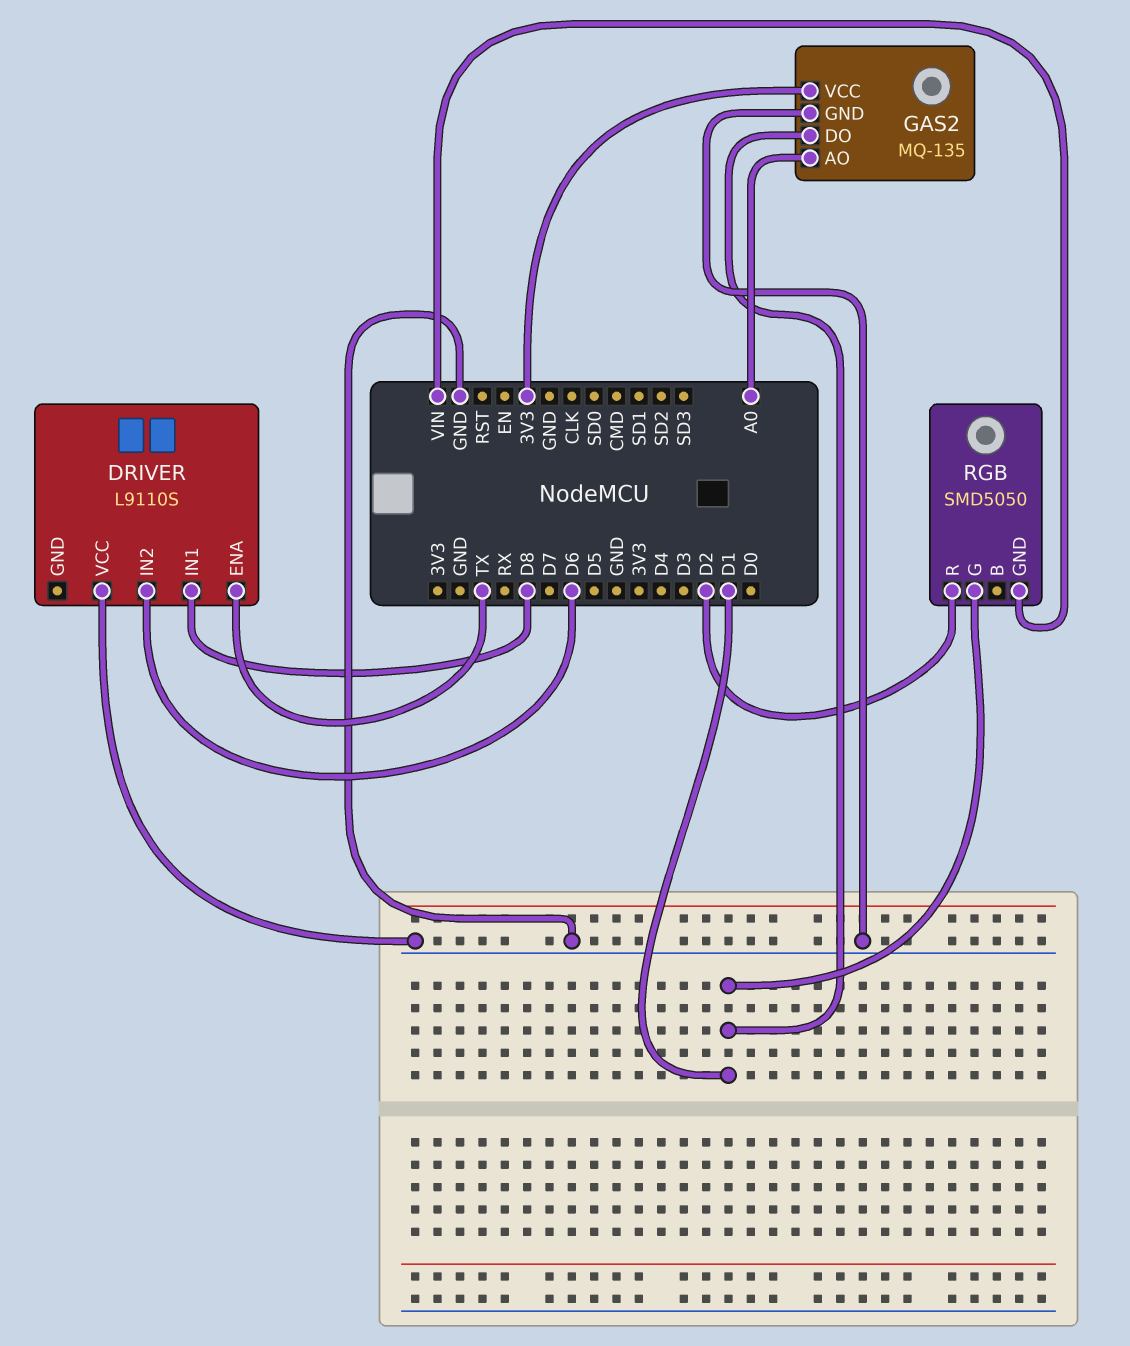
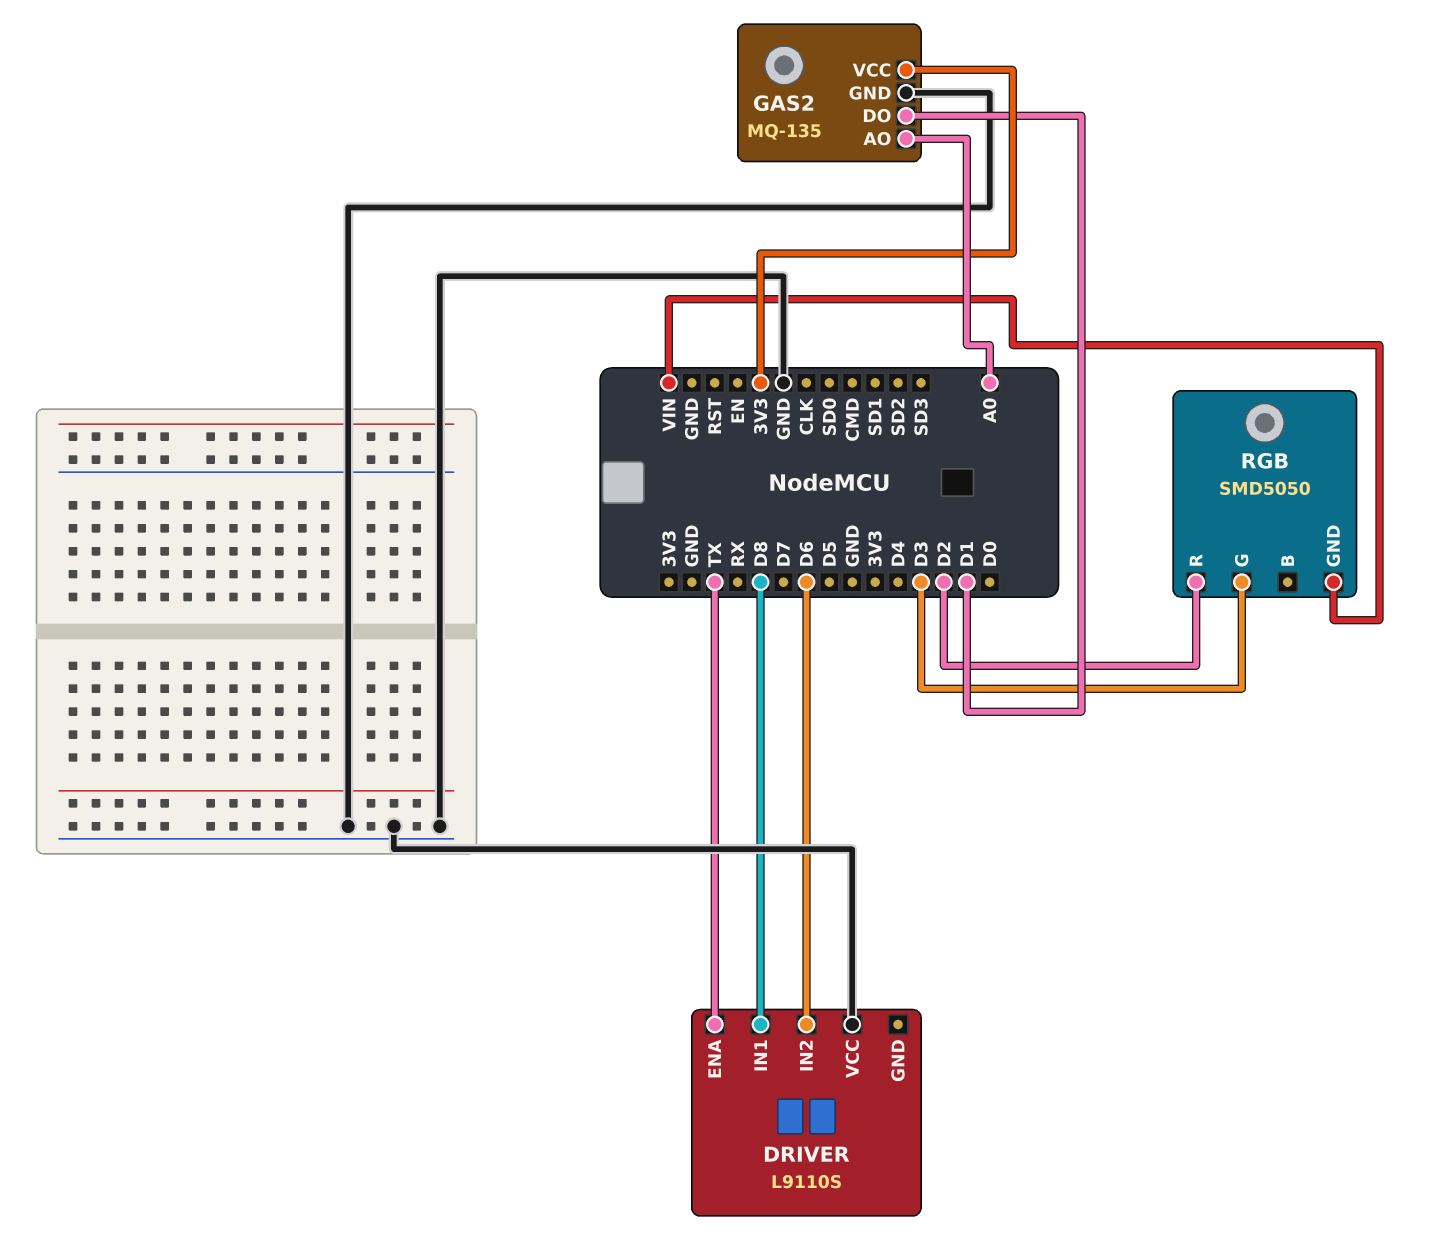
RGB pin G: D1 -> D3

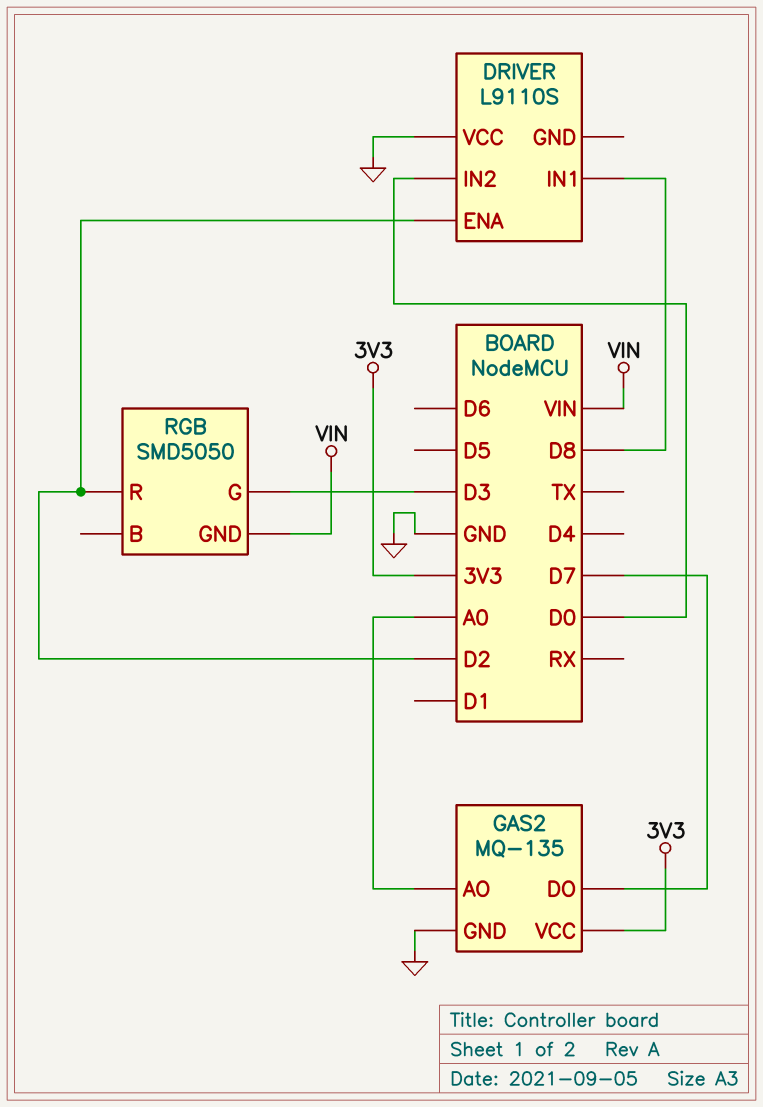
DRIVER pin ENA: TX -> D2
DRIVER pin IN2: D6 -> D0
GAS2 pin DO: D1 -> D7

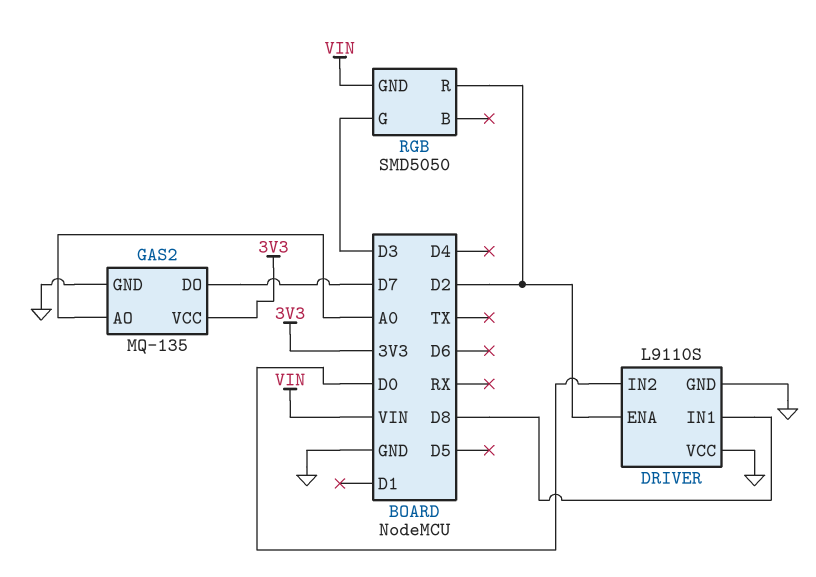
DRIVER pin GND: none -> GND

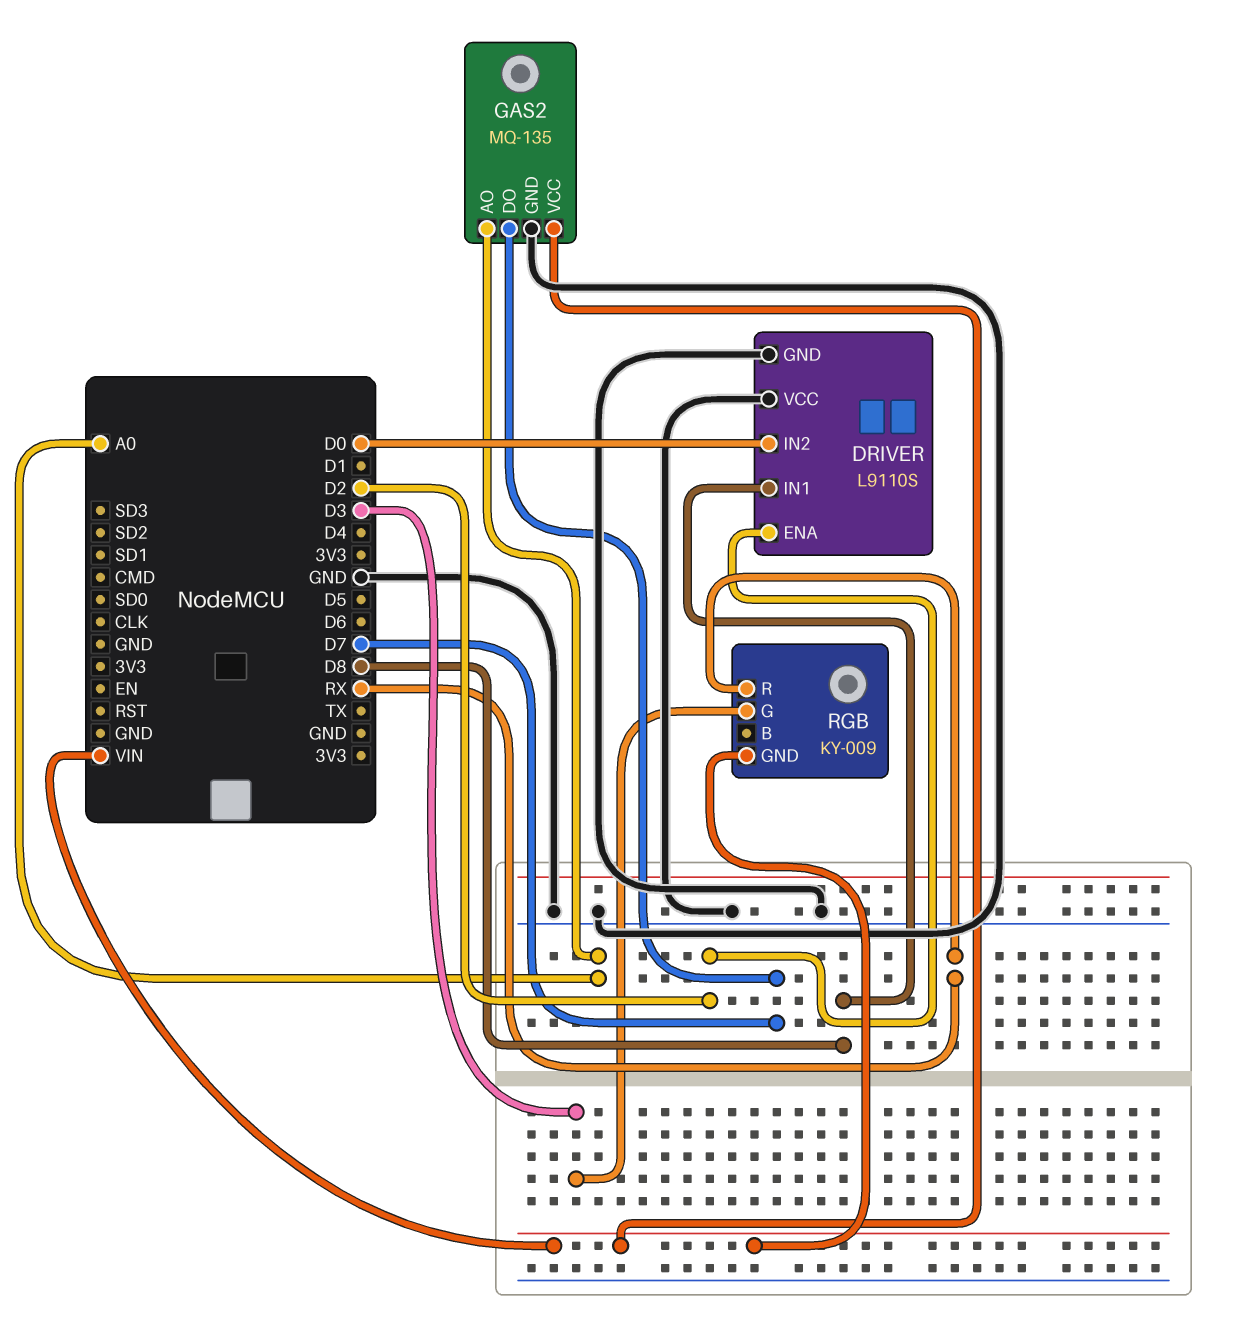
GAS2 pin VCC: 3V3 -> VIN
RGB: SMD5050 -> KY-009
RGB pin R: D2 -> RX

